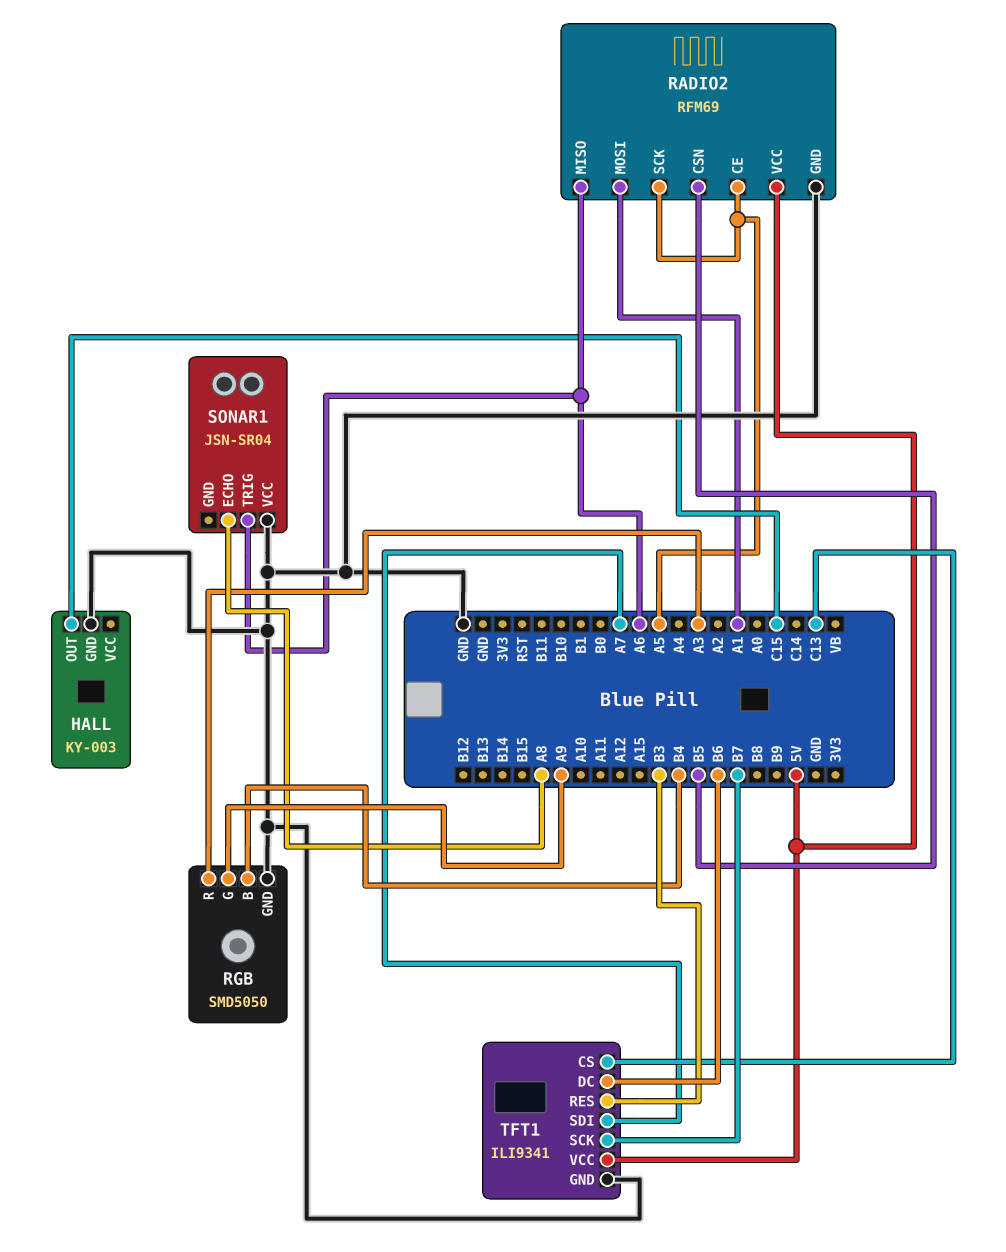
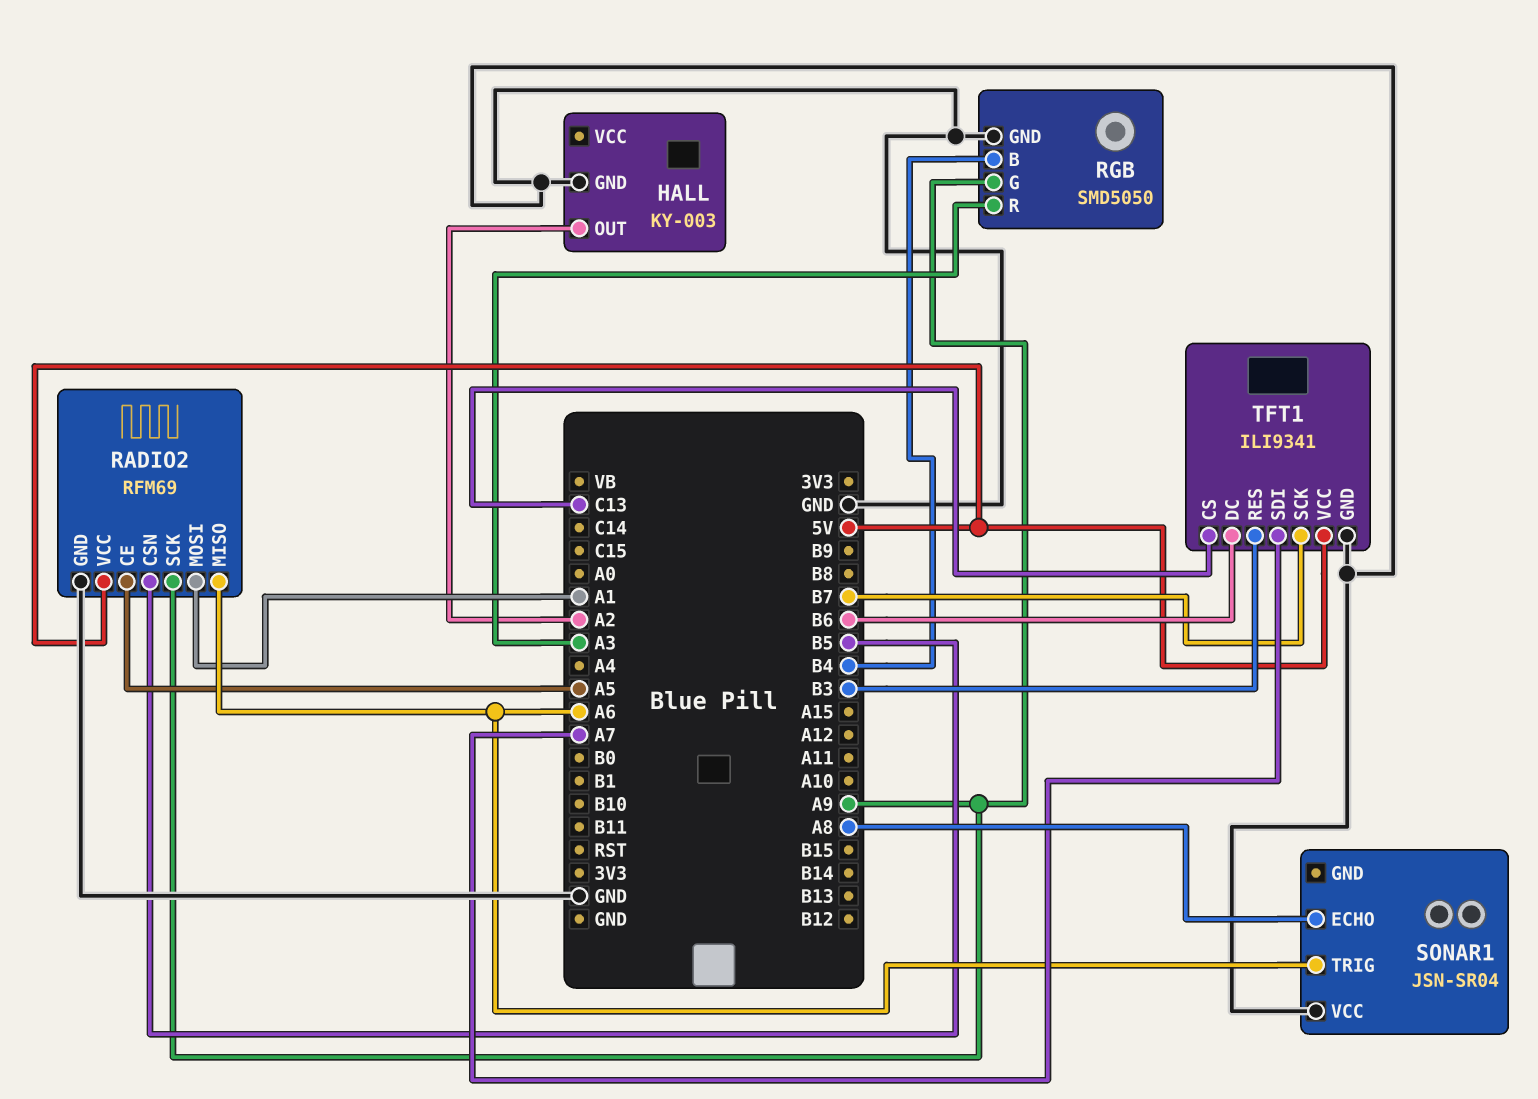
HALL pin OUT: C15 -> A2
RADIO2 pin SCK: A5 -> A9

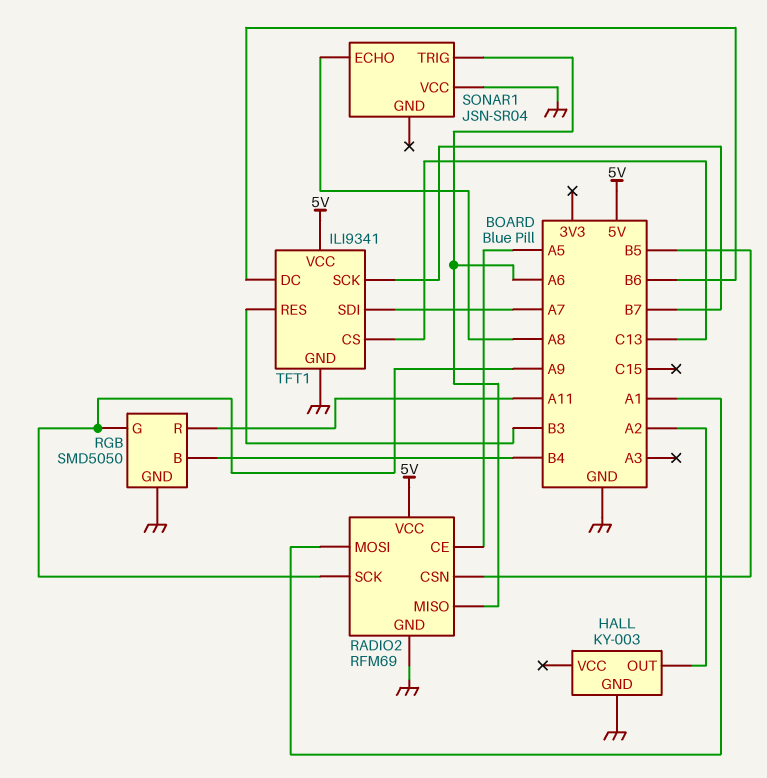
RGB pin R: A3 -> A11

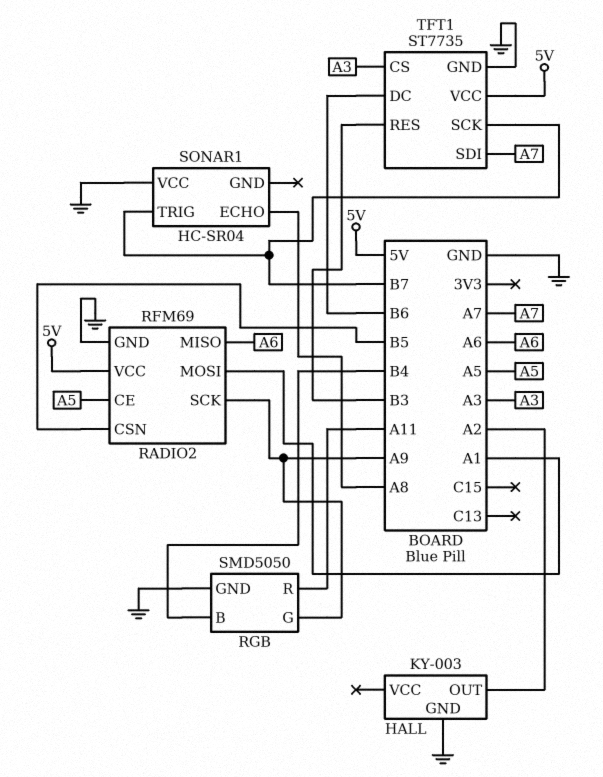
SONAR1: JSN-SR04 -> HC-SR04
SONAR1 pin TRIG: A6 -> B7
TFT1: ILI9341 -> ST7735
TFT1 pin CS: C13 -> A3

